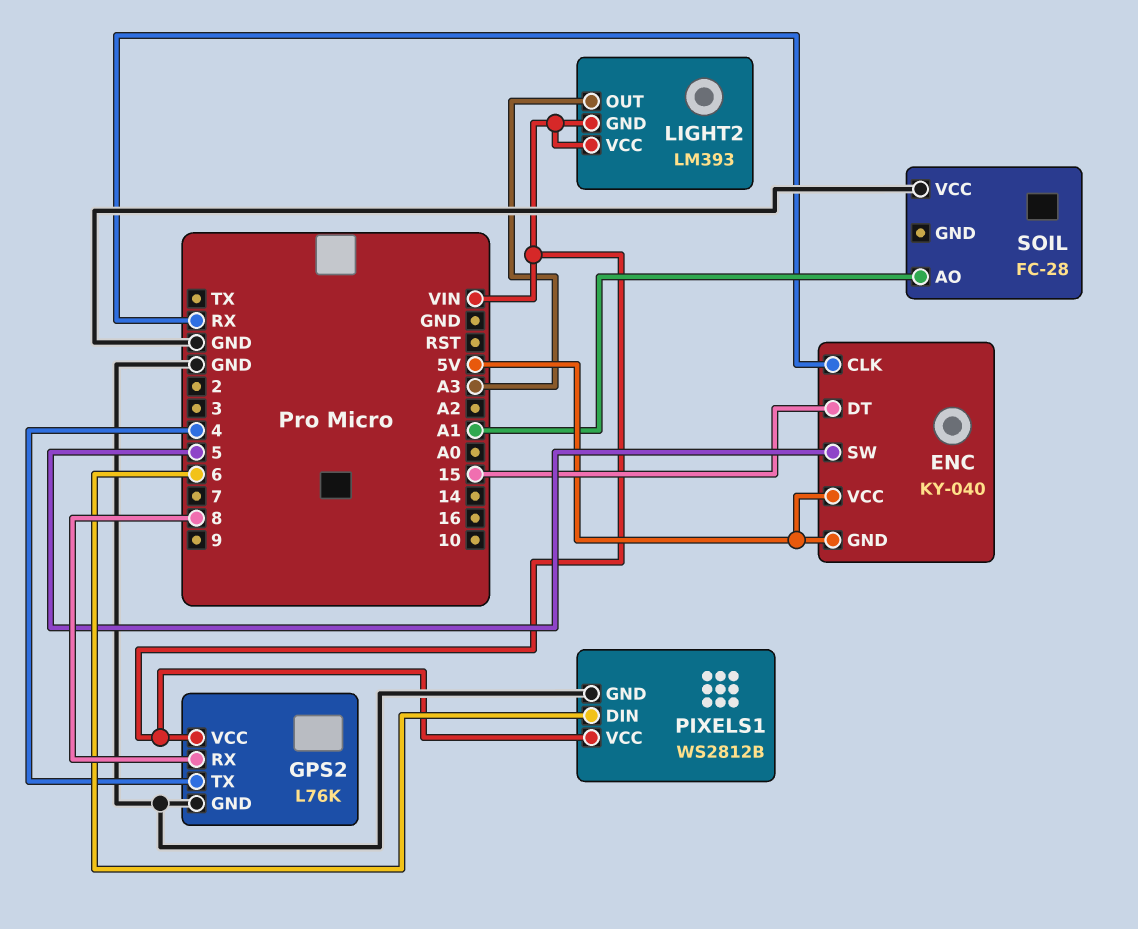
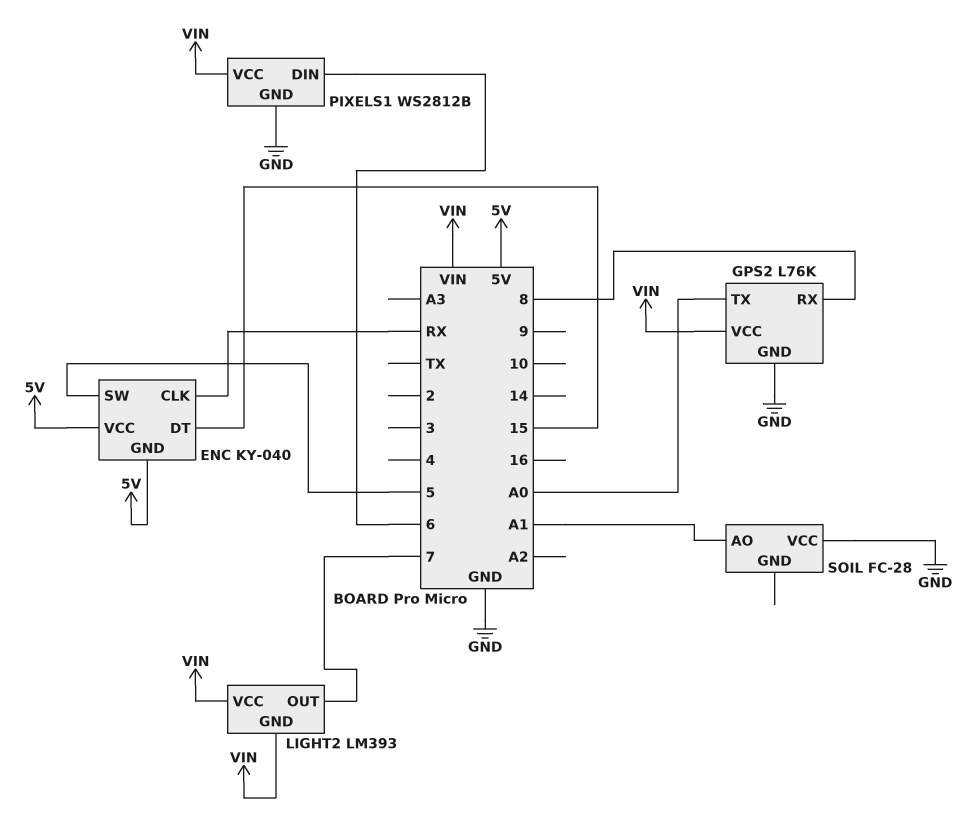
GPS2 pin TX: 4 -> A0
LIGHT2 pin OUT: A3 -> 7

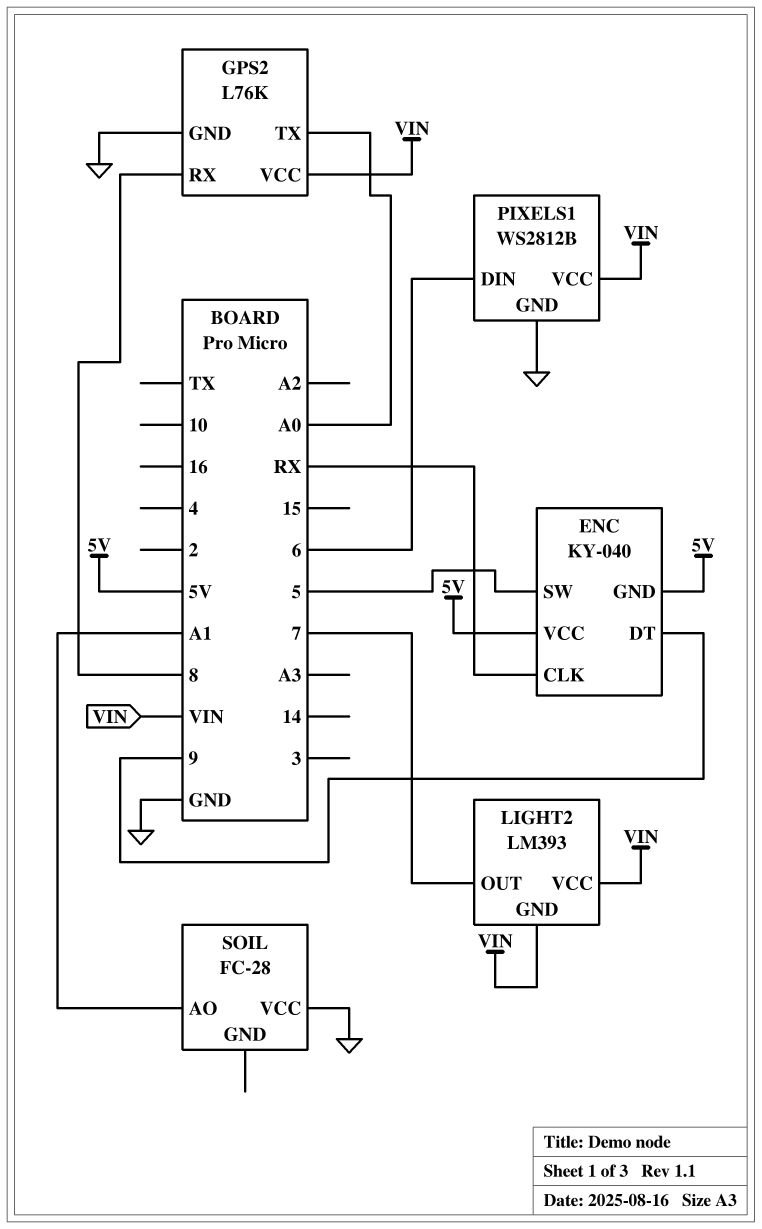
ENC pin DT: 15 -> 9

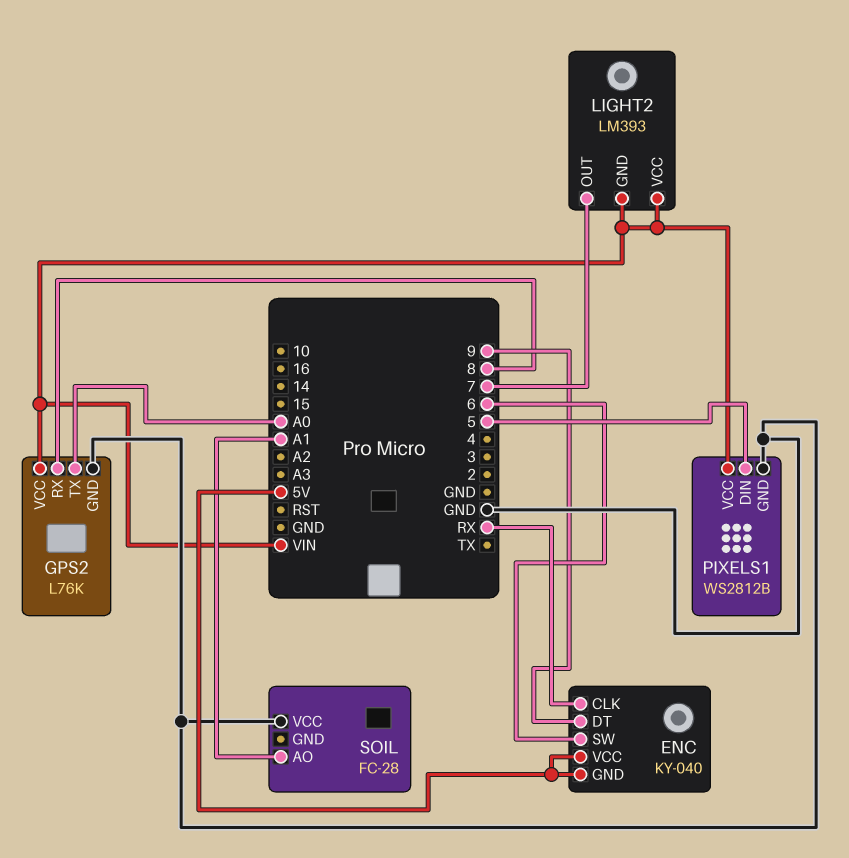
ENC pin SW: 5 -> 6
PIXELS1 pin DIN: 6 -> 5

